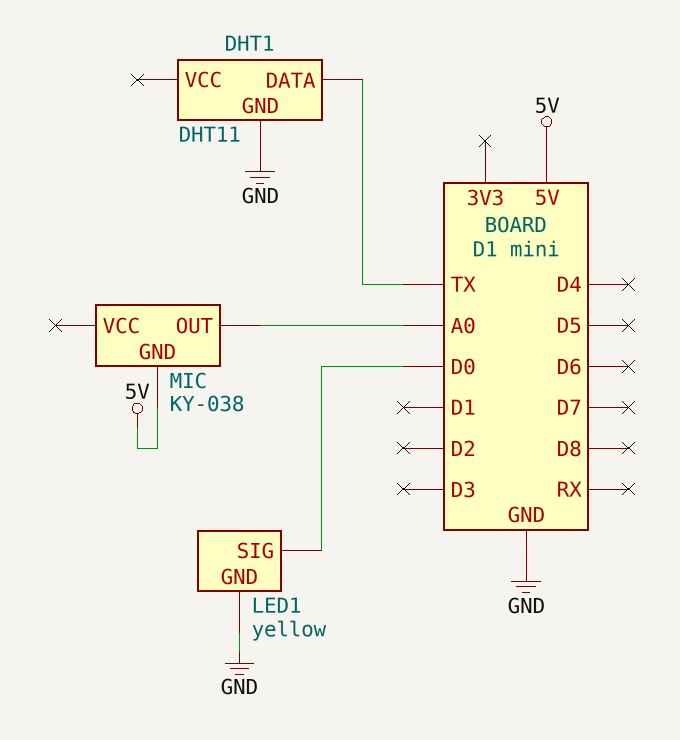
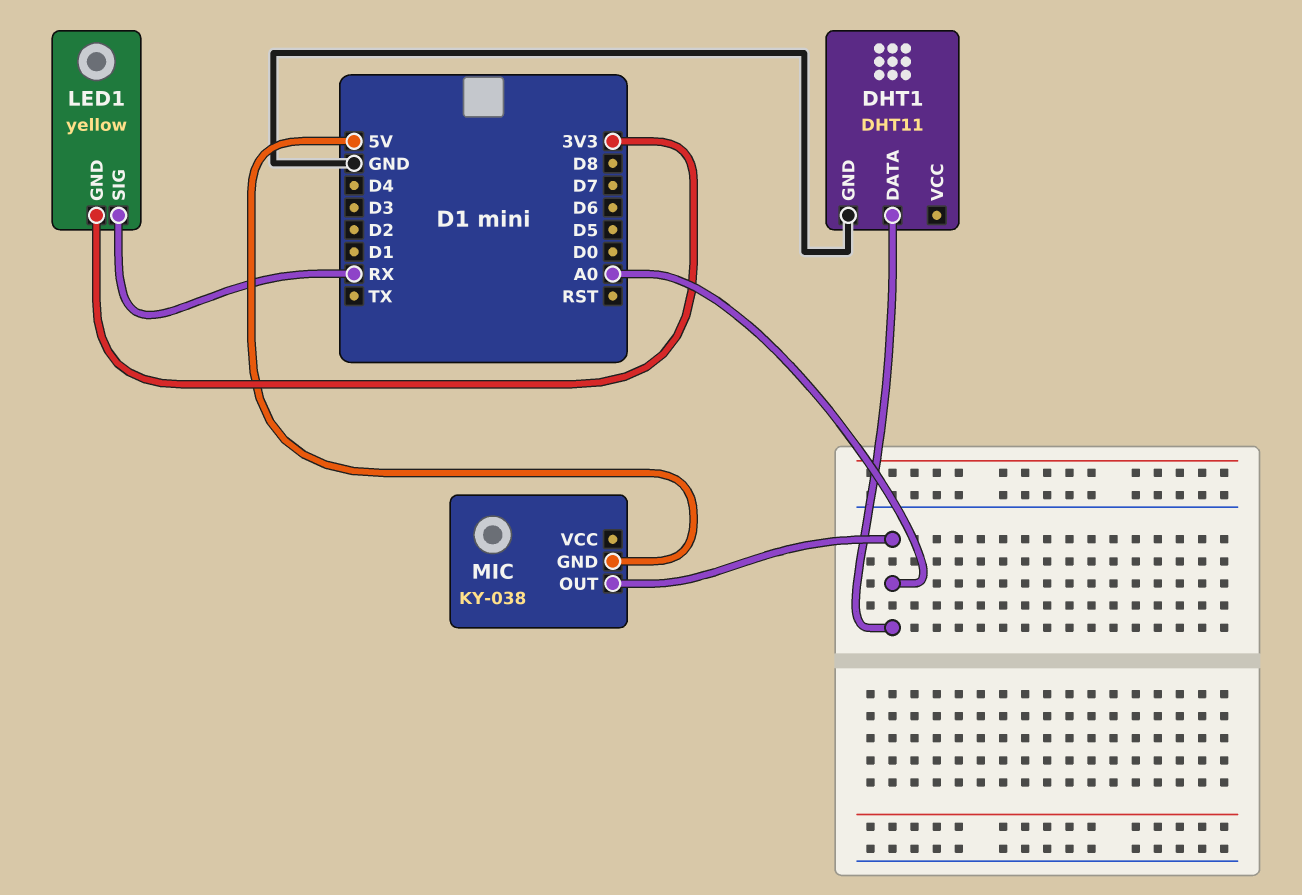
DHT1 pin DATA: TX -> A0
LED1 pin GND: GND -> 3V3
LED1 pin SIG: D0 -> RX

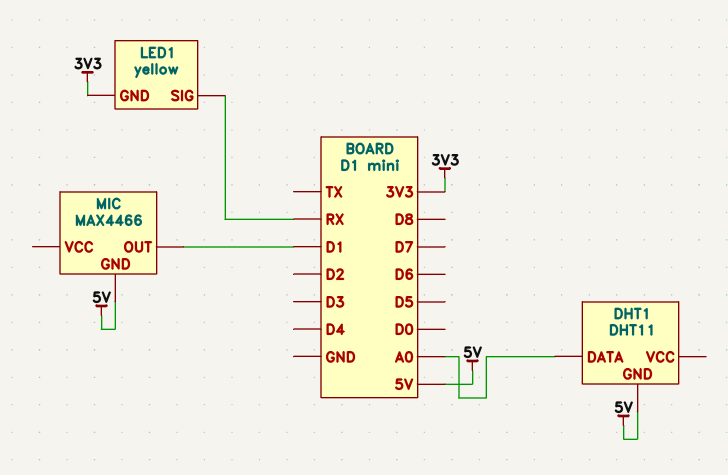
DHT1 pin GND: GND -> 5V
MIC: KY-038 -> MAX4466
MIC pin OUT: A0 -> D1

